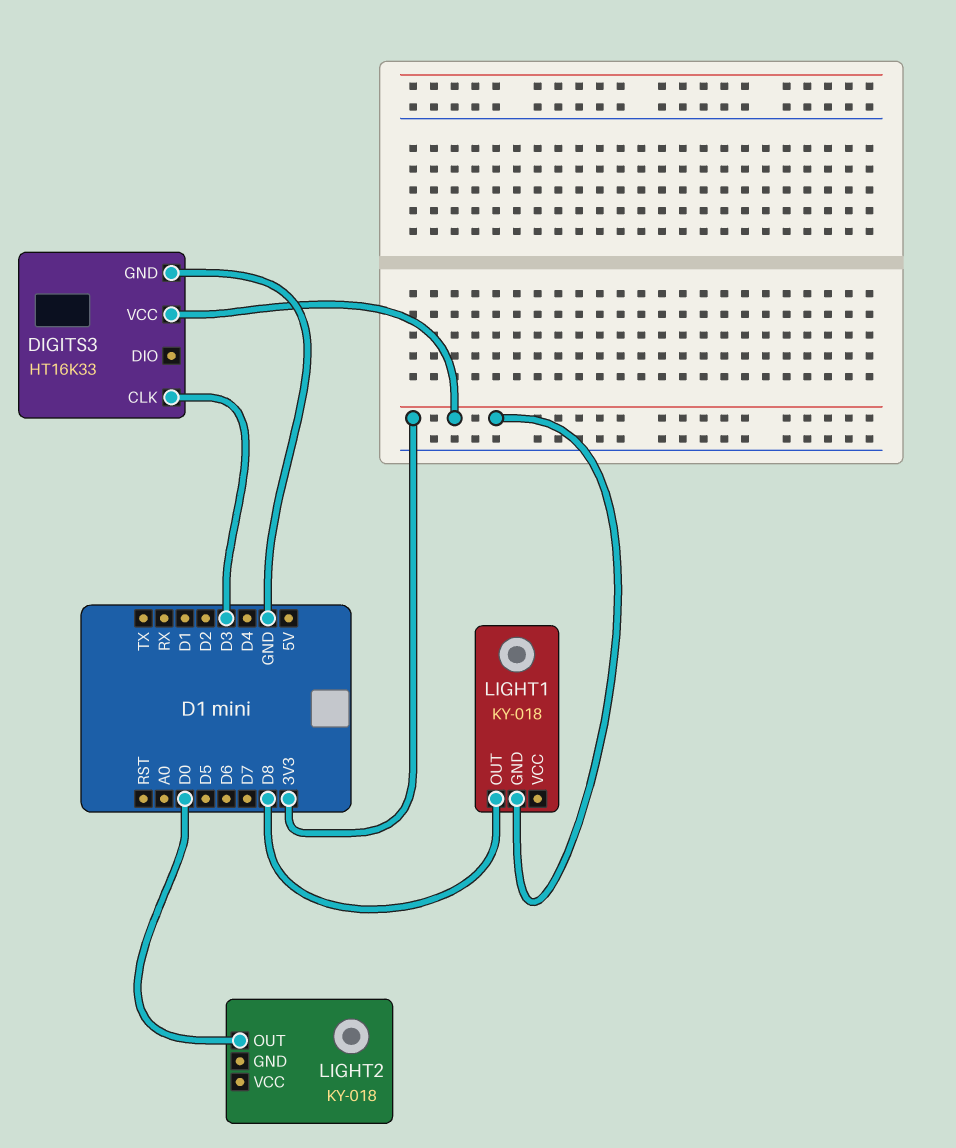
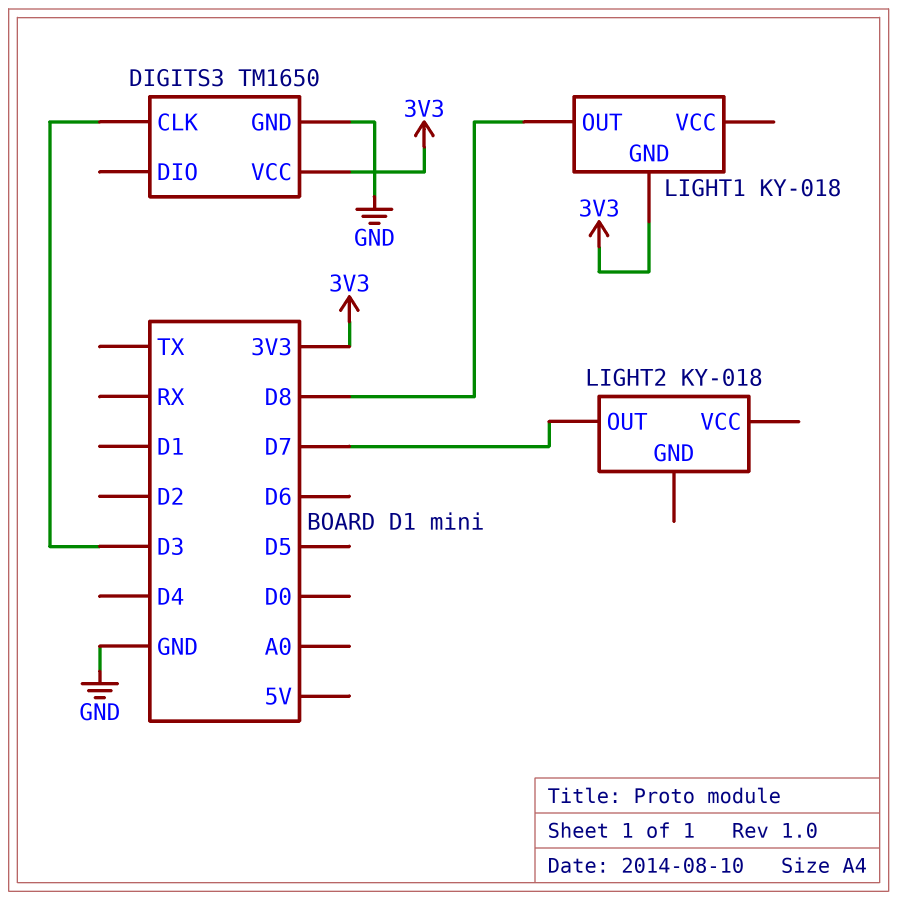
DIGITS3: HT16K33 -> TM1650
LIGHT2 pin OUT: D0 -> D7

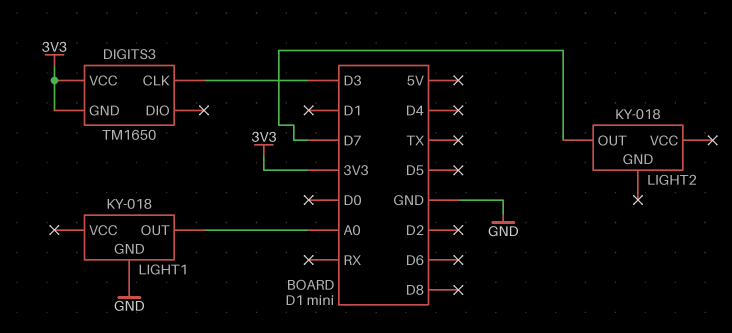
DIGITS3 pin GND: GND -> 3V3
LIGHT1 pin GND: 3V3 -> GND
LIGHT1 pin OUT: D8 -> A0

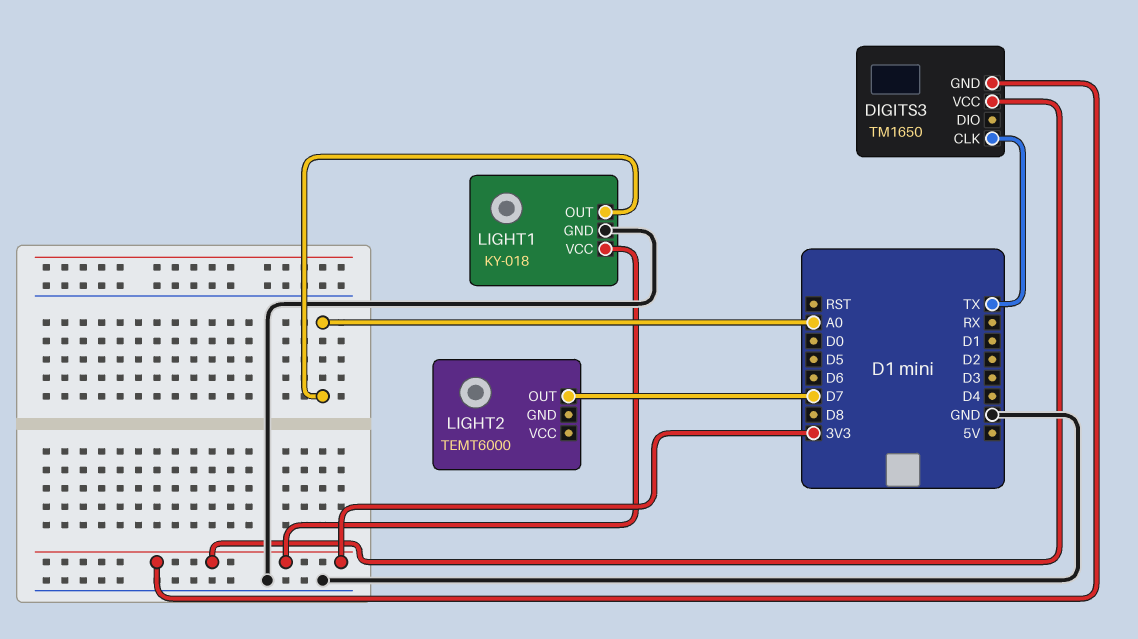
DIGITS3 pin CLK: D3 -> TX
LIGHT1 pin VCC: none -> 3V3
LIGHT2: KY-018 -> TEMT6000

